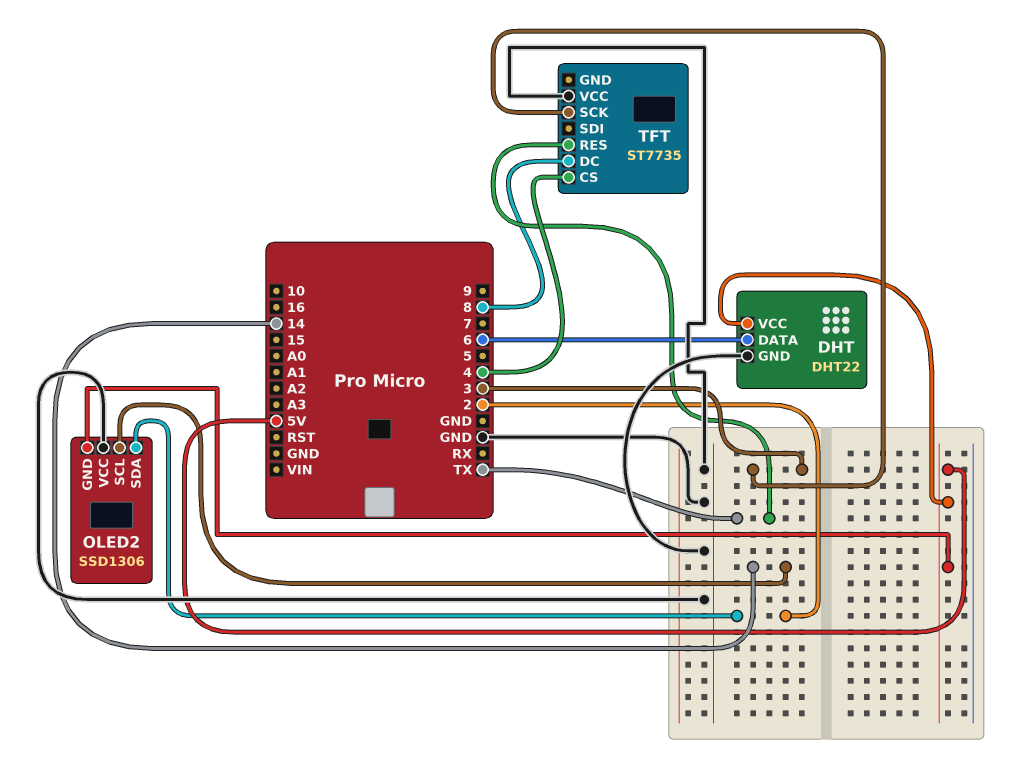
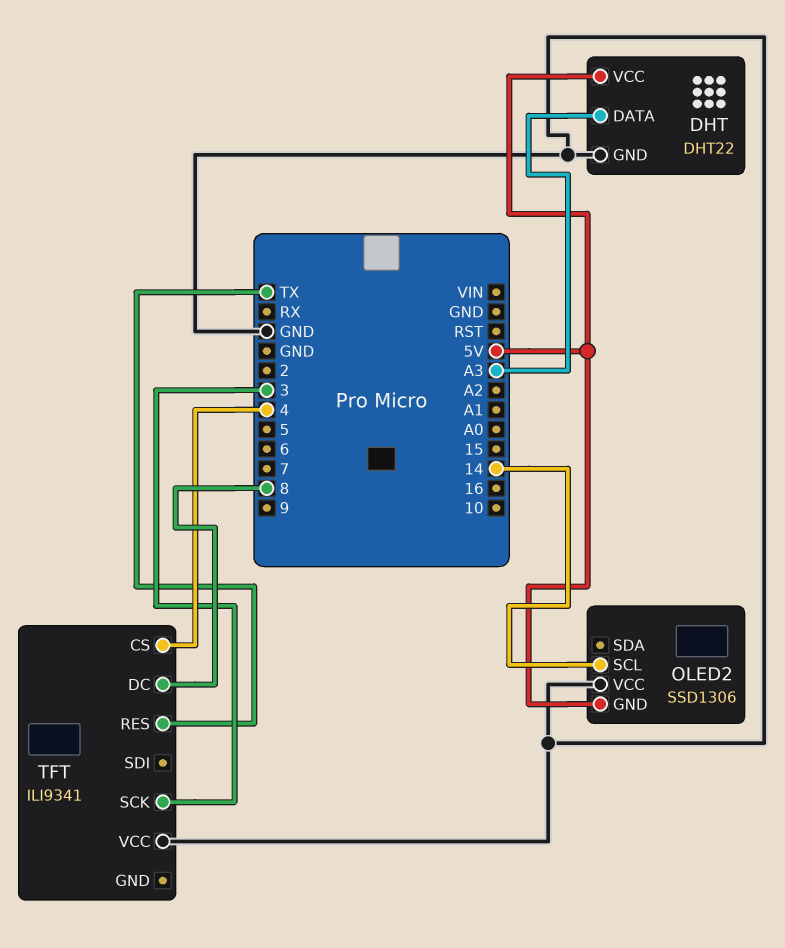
DHT pin DATA: 6 -> A3
OLED2 pin SDA: 2 -> none
TFT: ST7735 -> ILI9341

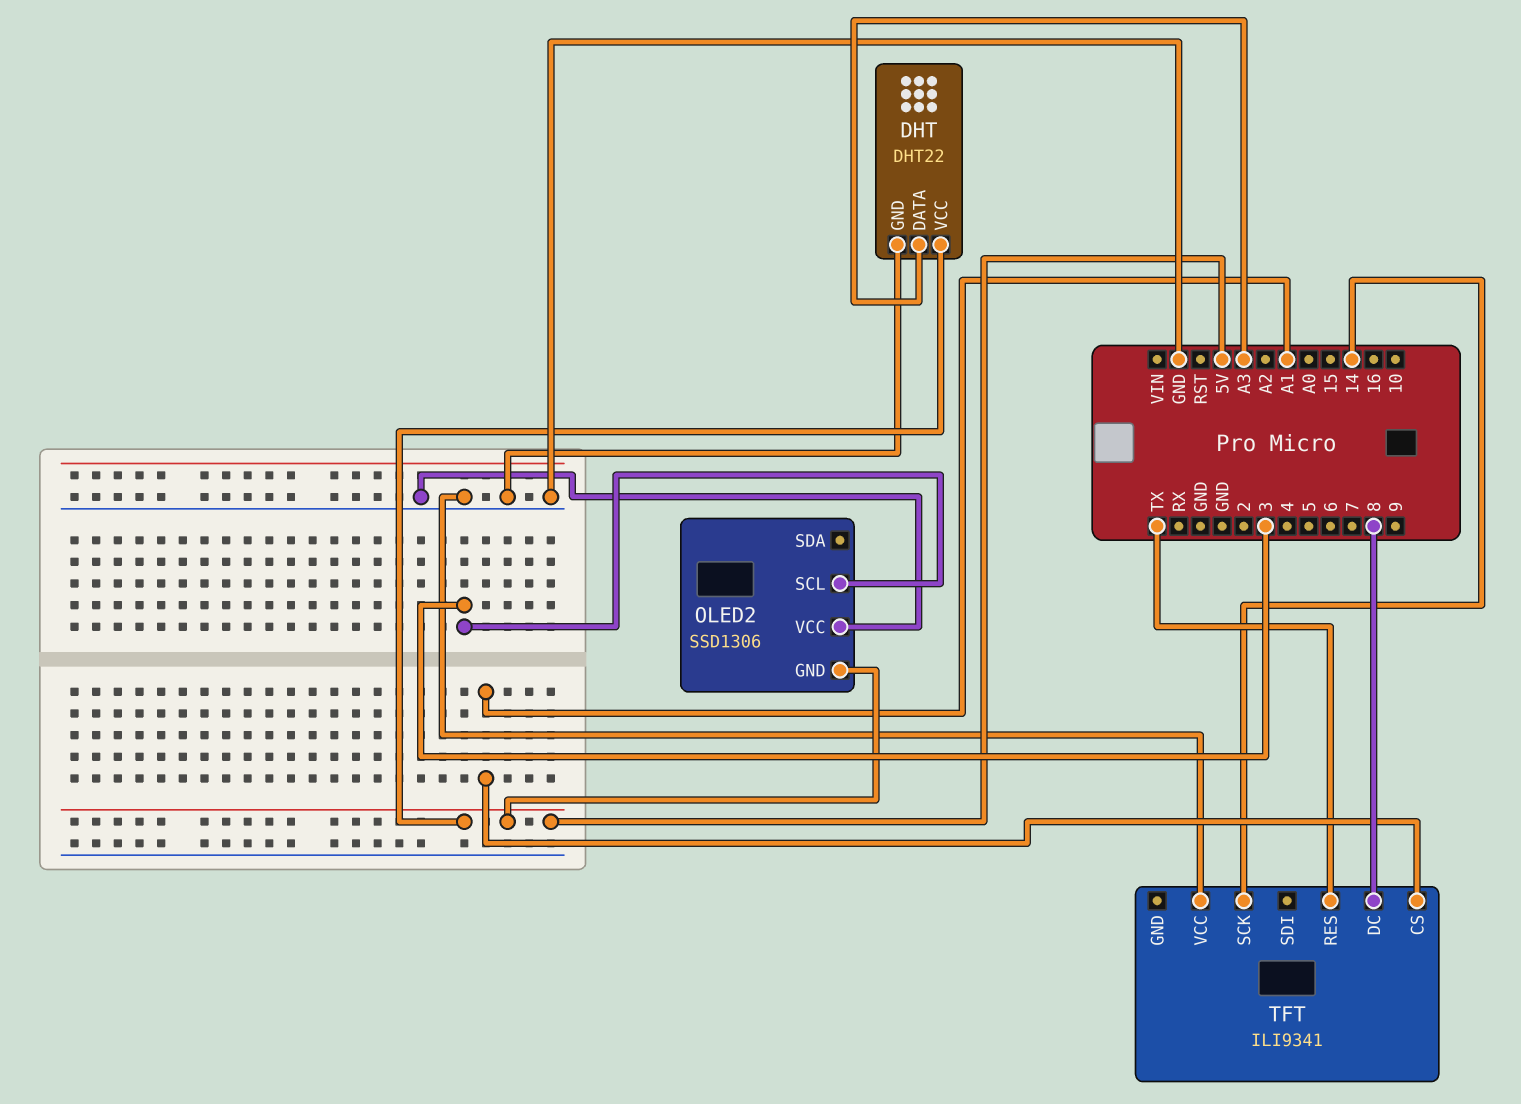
OLED2 pin SCL: 14 -> 3
TFT pin CS: 4 -> A1
TFT pin SCK: 3 -> 14

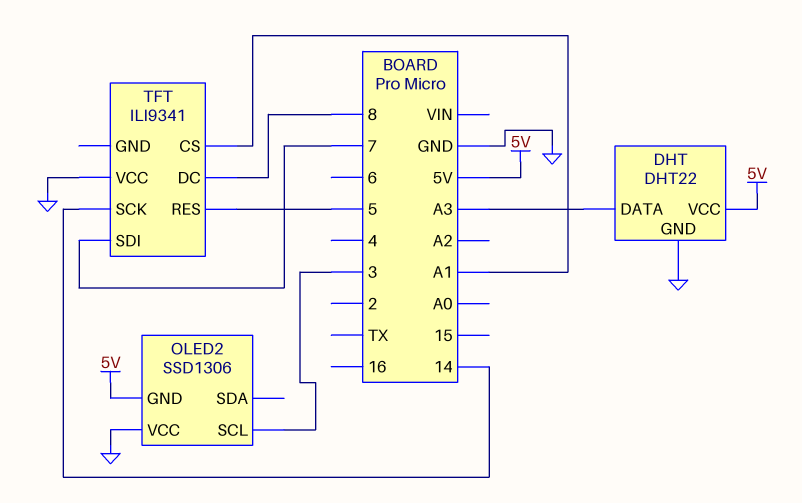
TFT pin RES: TX -> 5
TFT pin SDI: none -> 7

